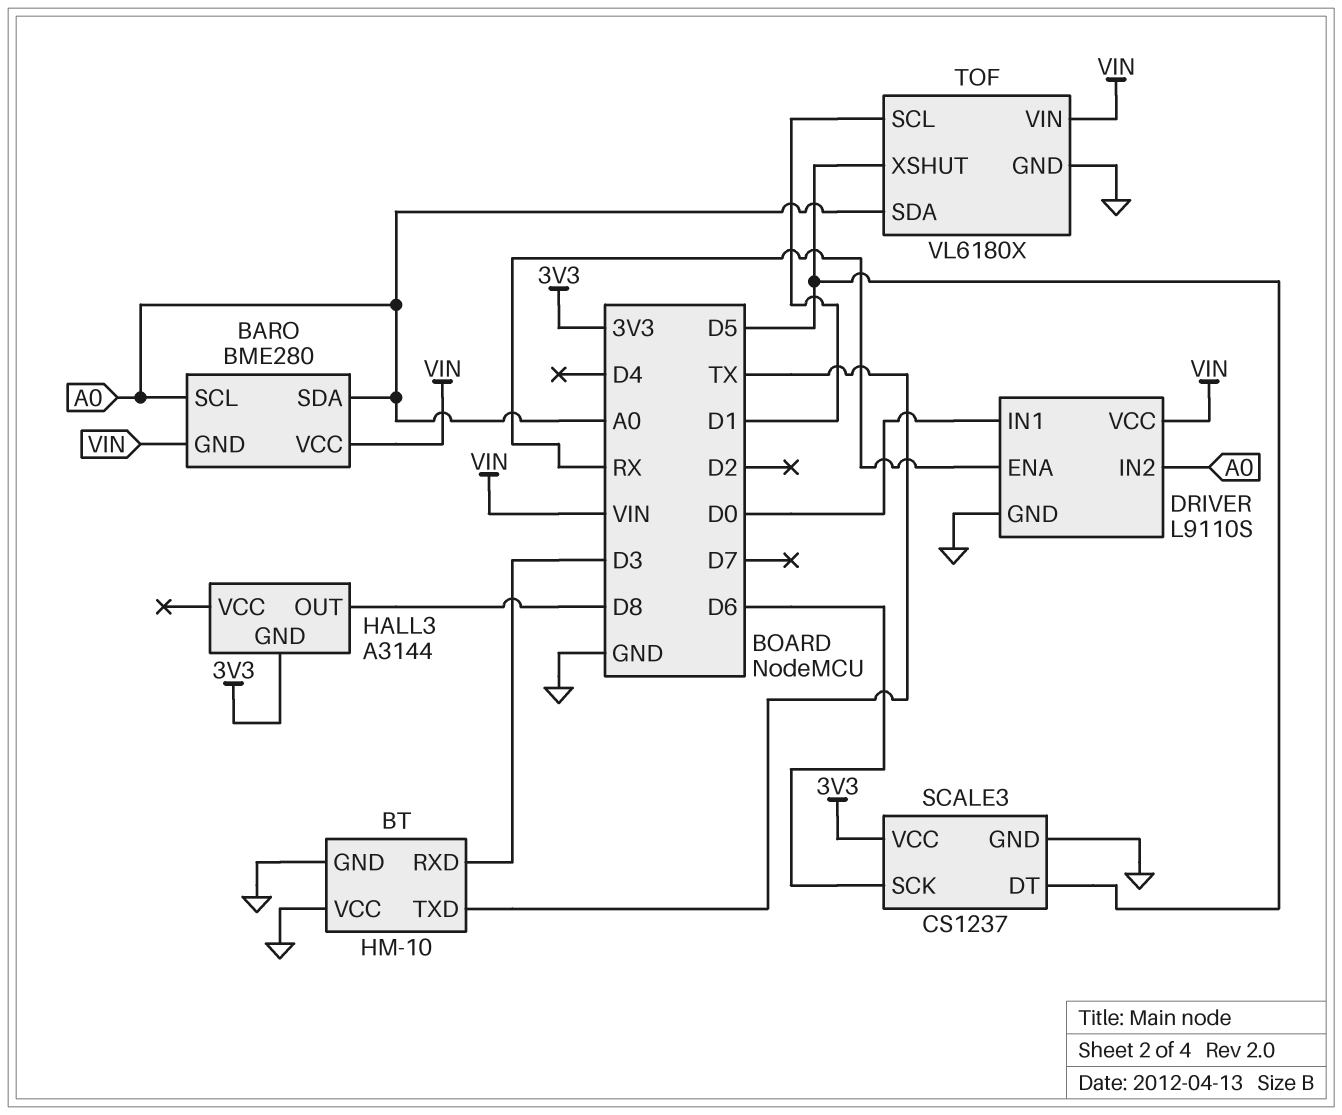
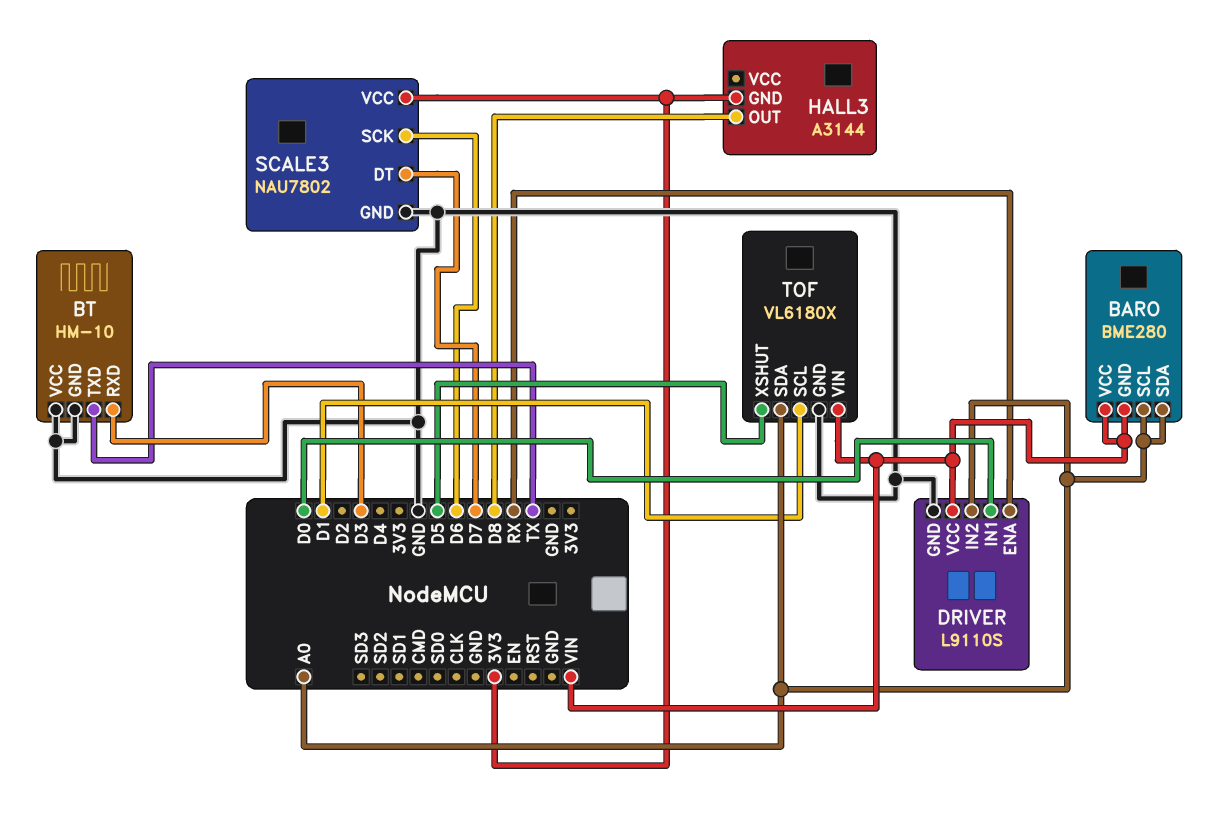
SCALE3: CS1237 -> NAU7802
SCALE3 pin DT: D5 -> D7

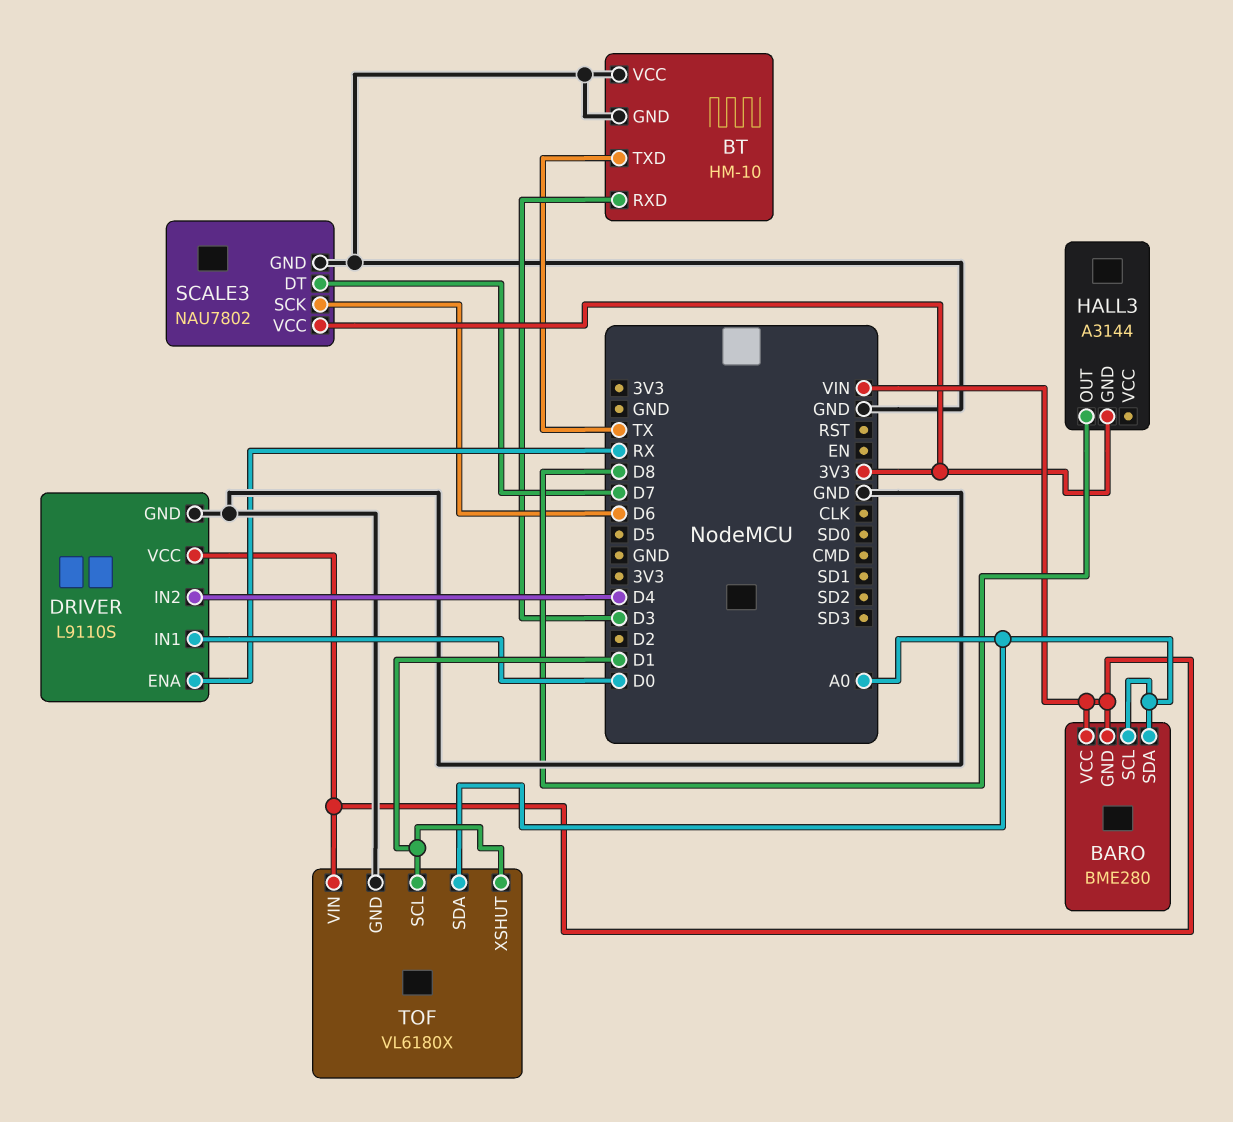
DRIVER pin IN2: A0 -> D4
TOF pin XSHUT: D5 -> D1

